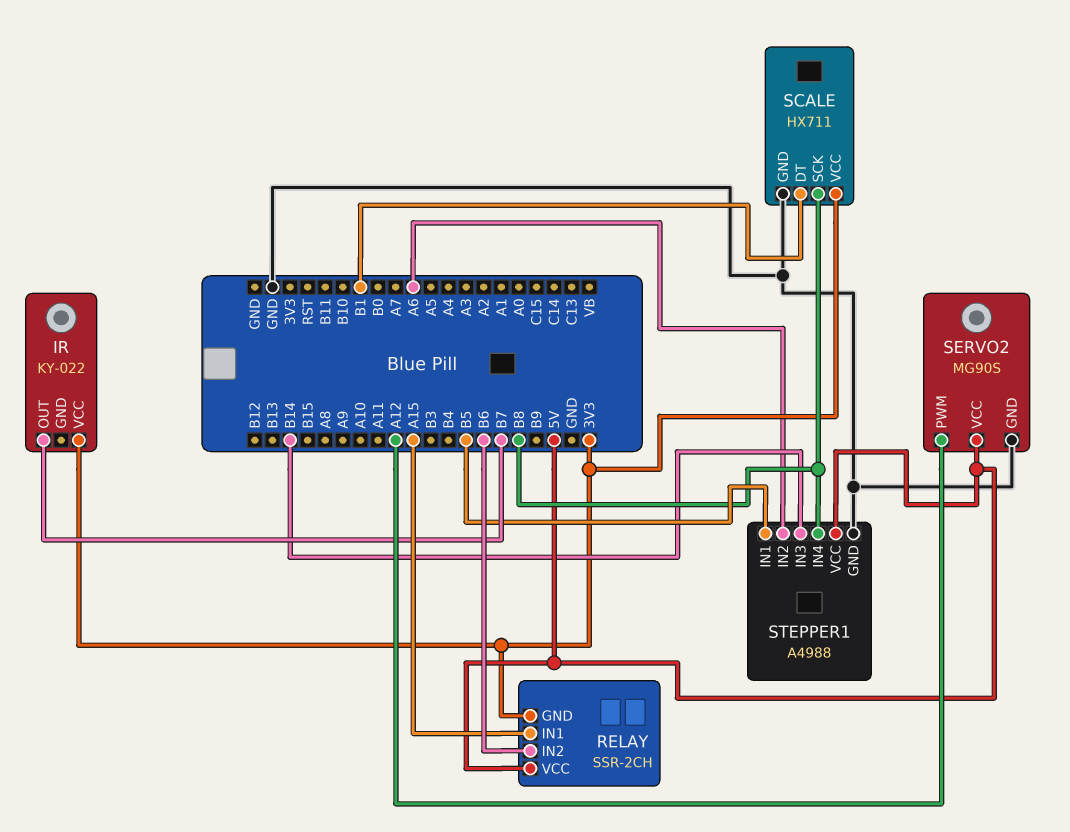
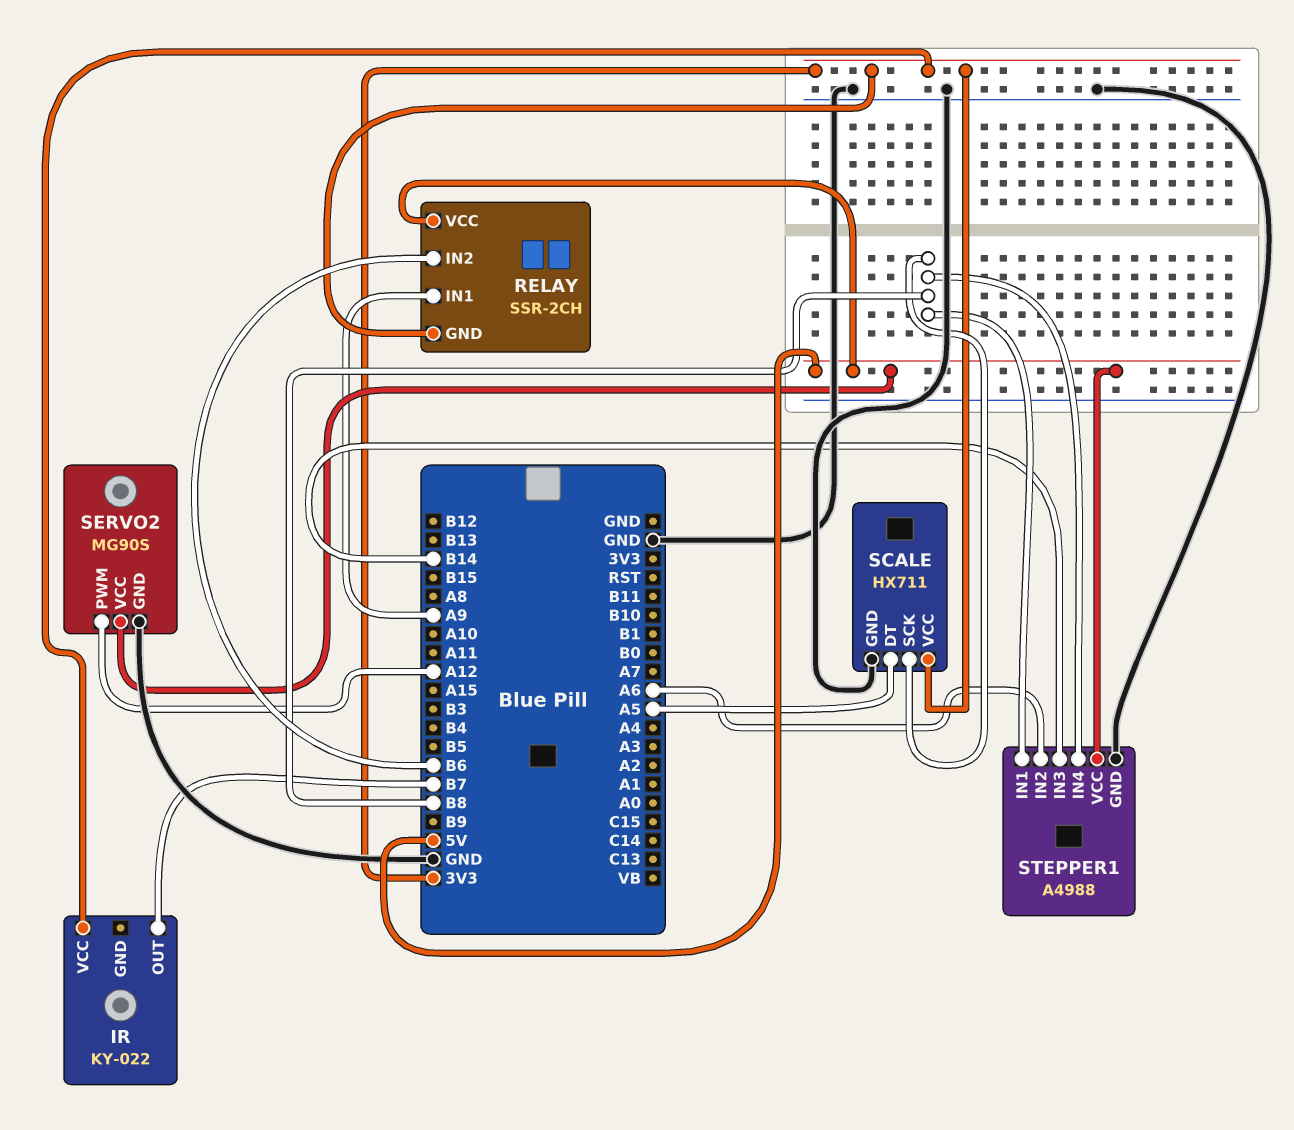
RELAY pin IN1: A15 -> A9
SCALE pin DT: B1 -> A5
STEPPER1 pin IN1: B5 -> B8

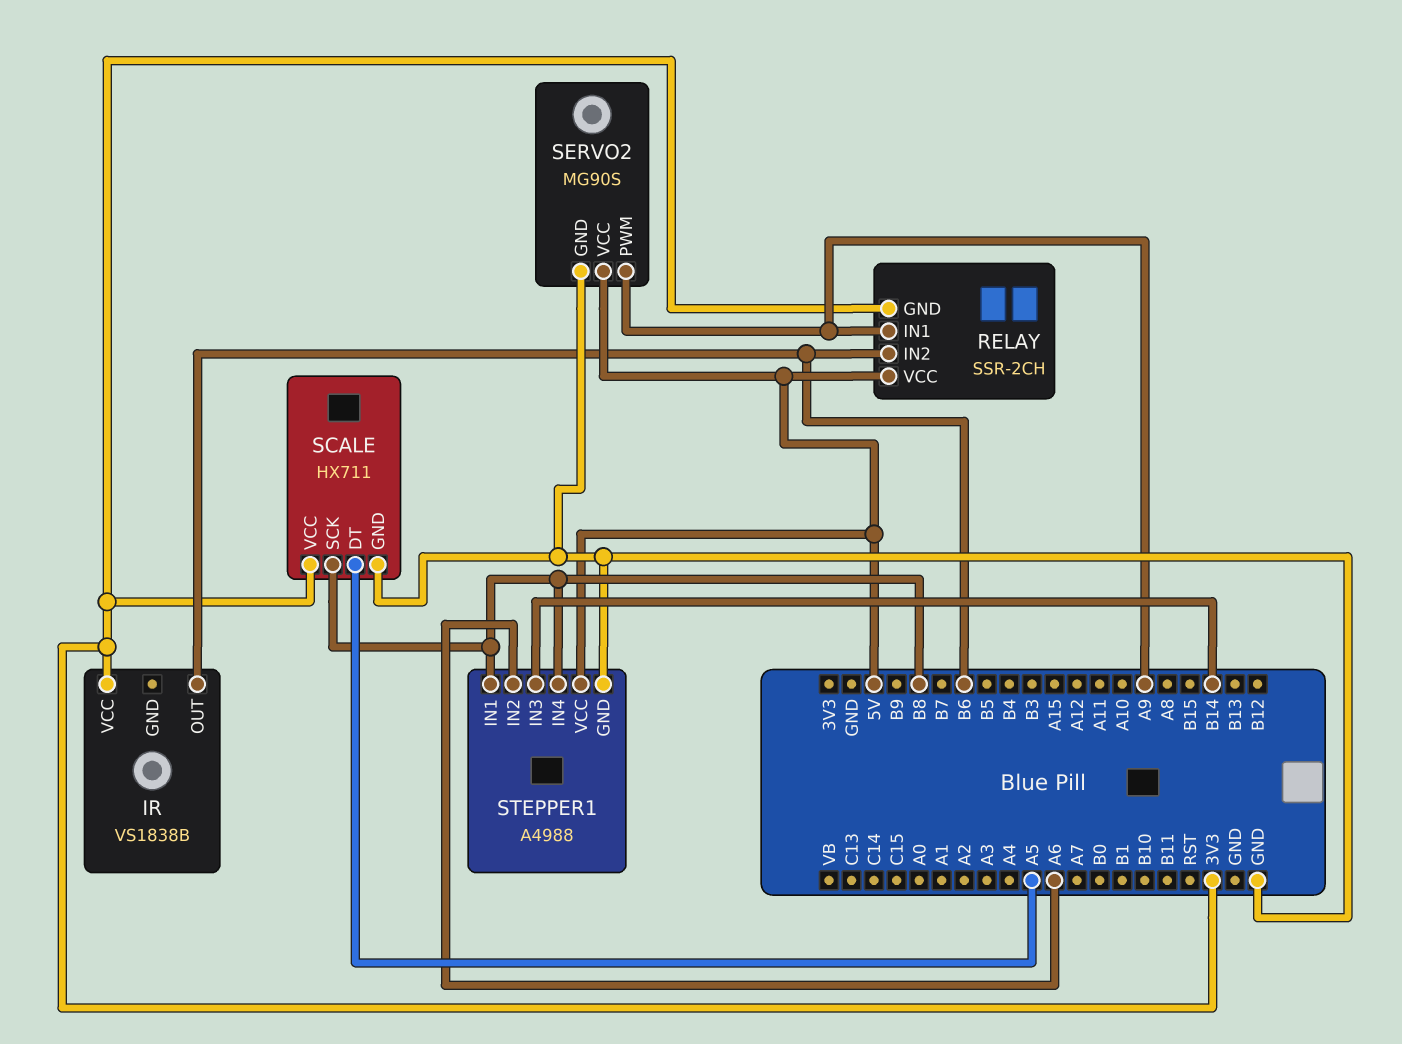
IR: KY-022 -> VS1838B
IR pin OUT: B7 -> B6
SERVO2 pin PWM: A12 -> A9

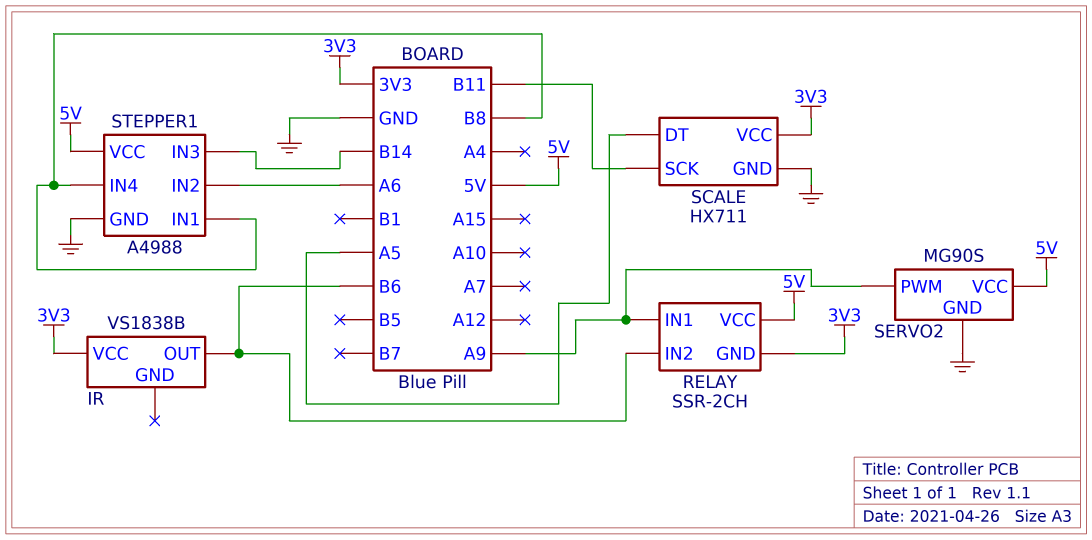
SCALE pin SCK: B8 -> B11

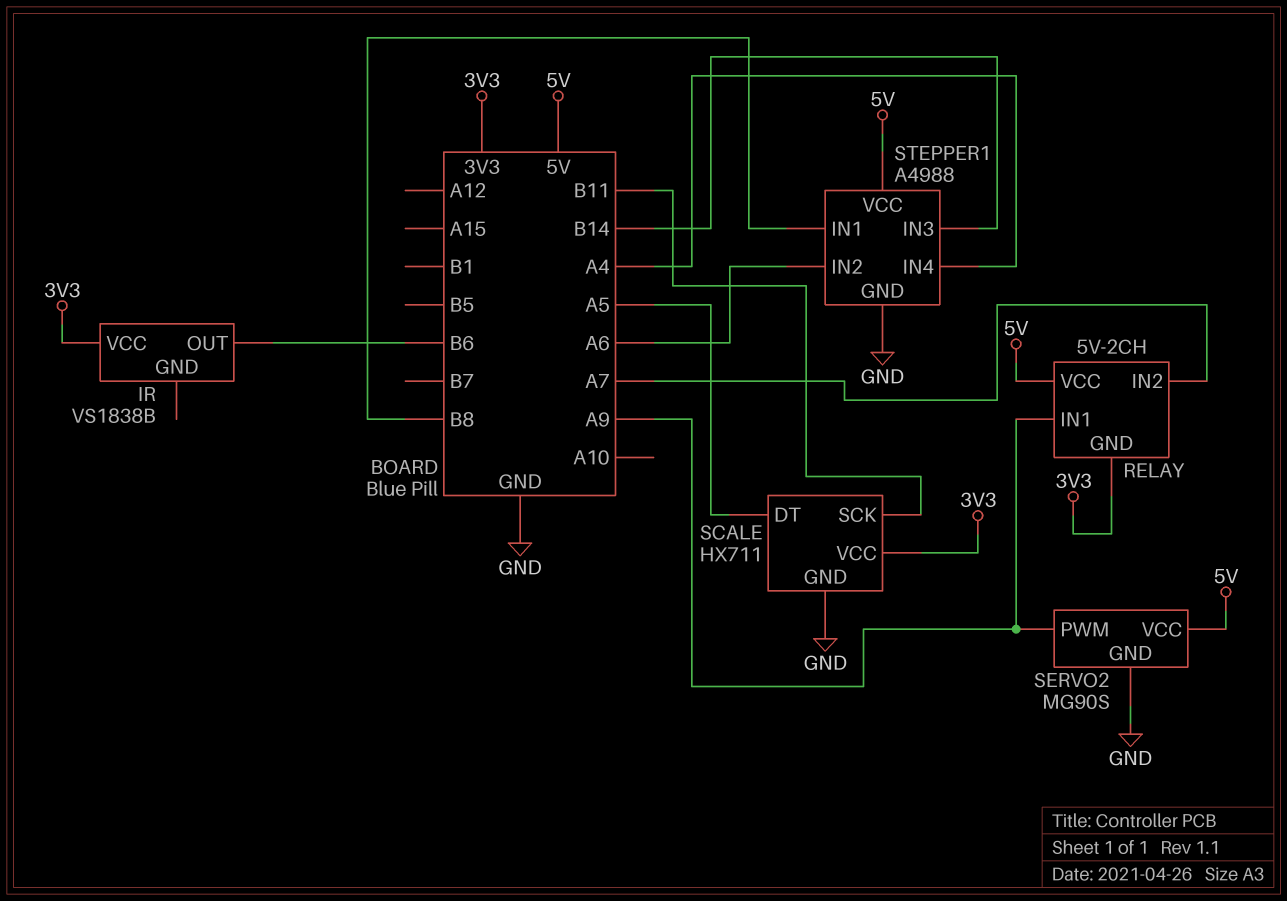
RELAY: SSR-2CH -> 5V-2CH
RELAY pin IN2: B6 -> A7
STEPPER1 pin IN4: B8 -> A4

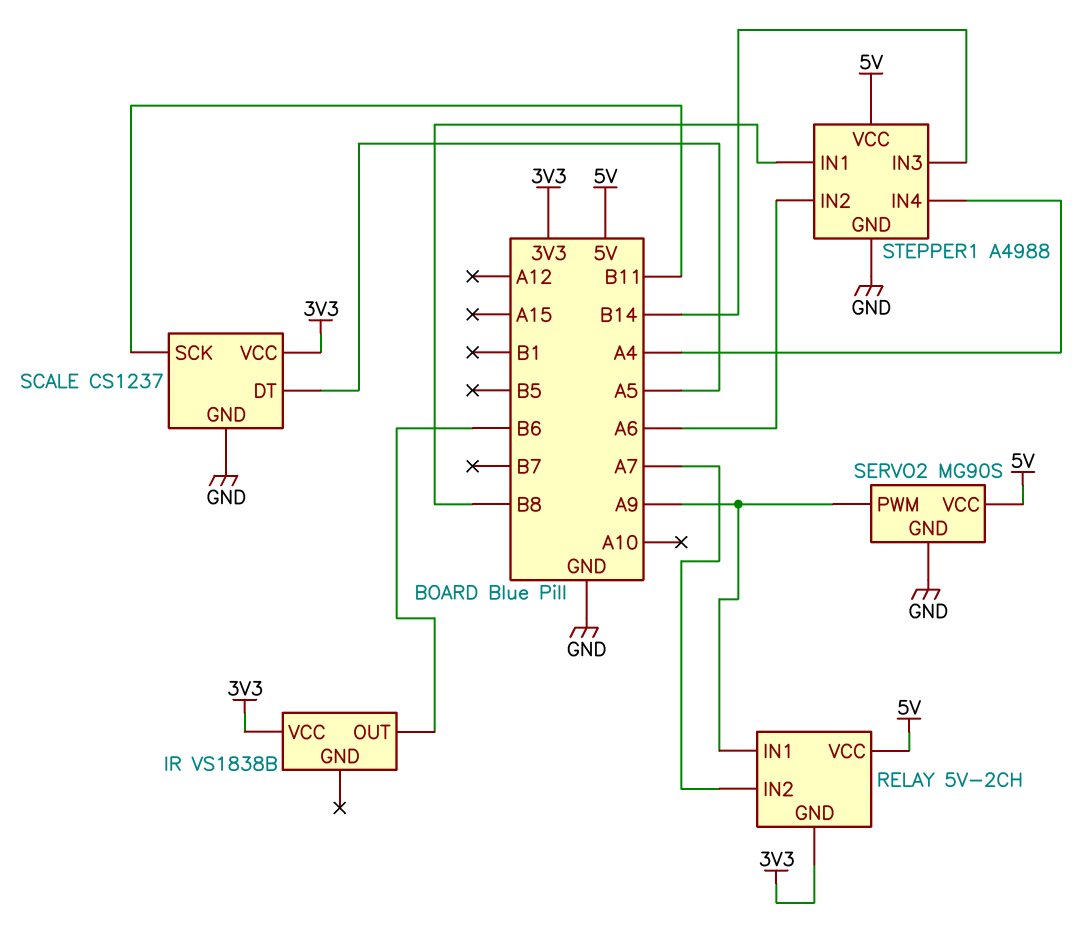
SCALE: HX711 -> CS1237

